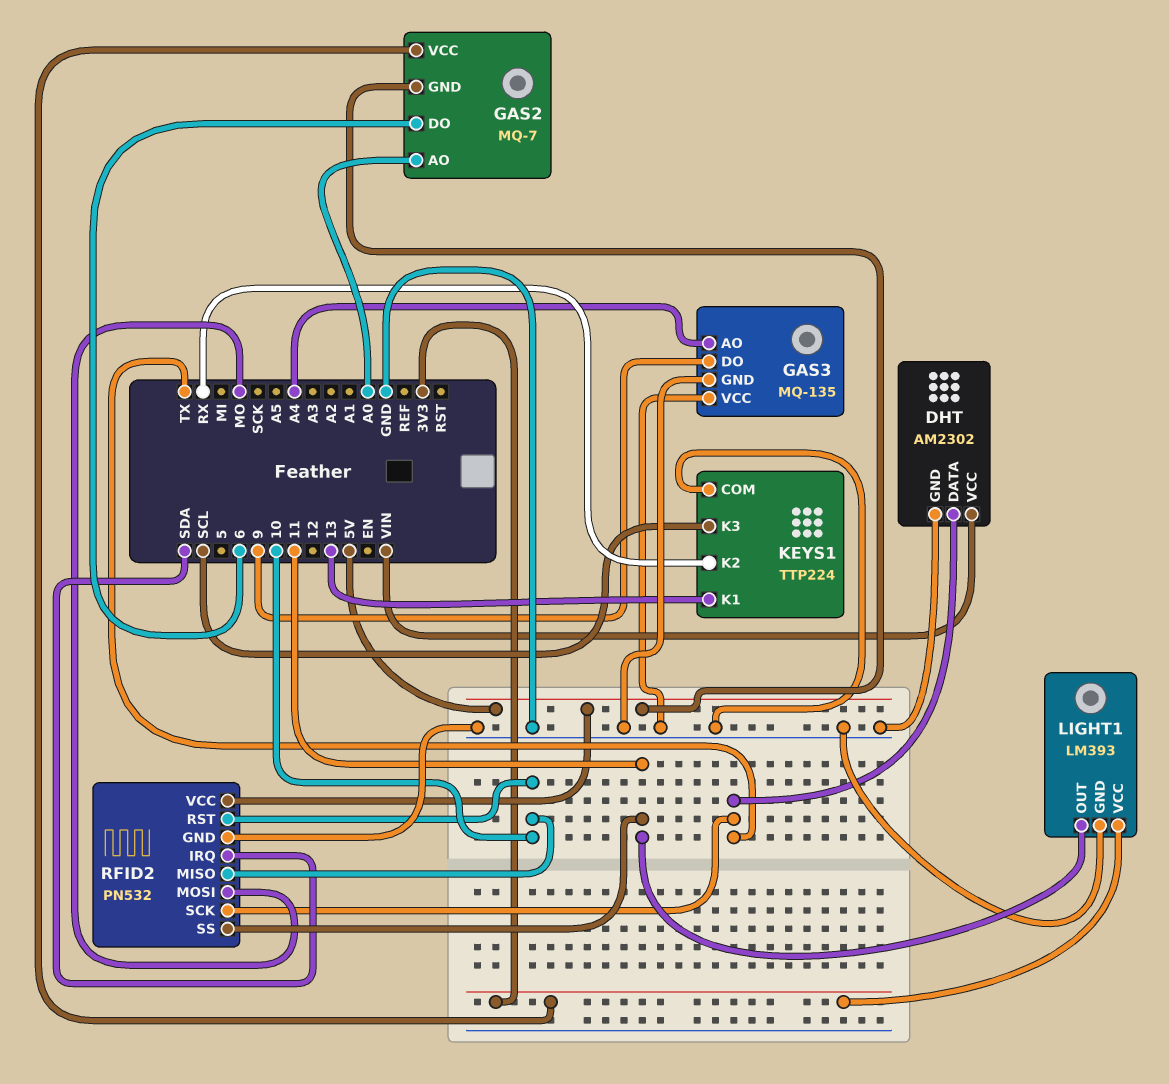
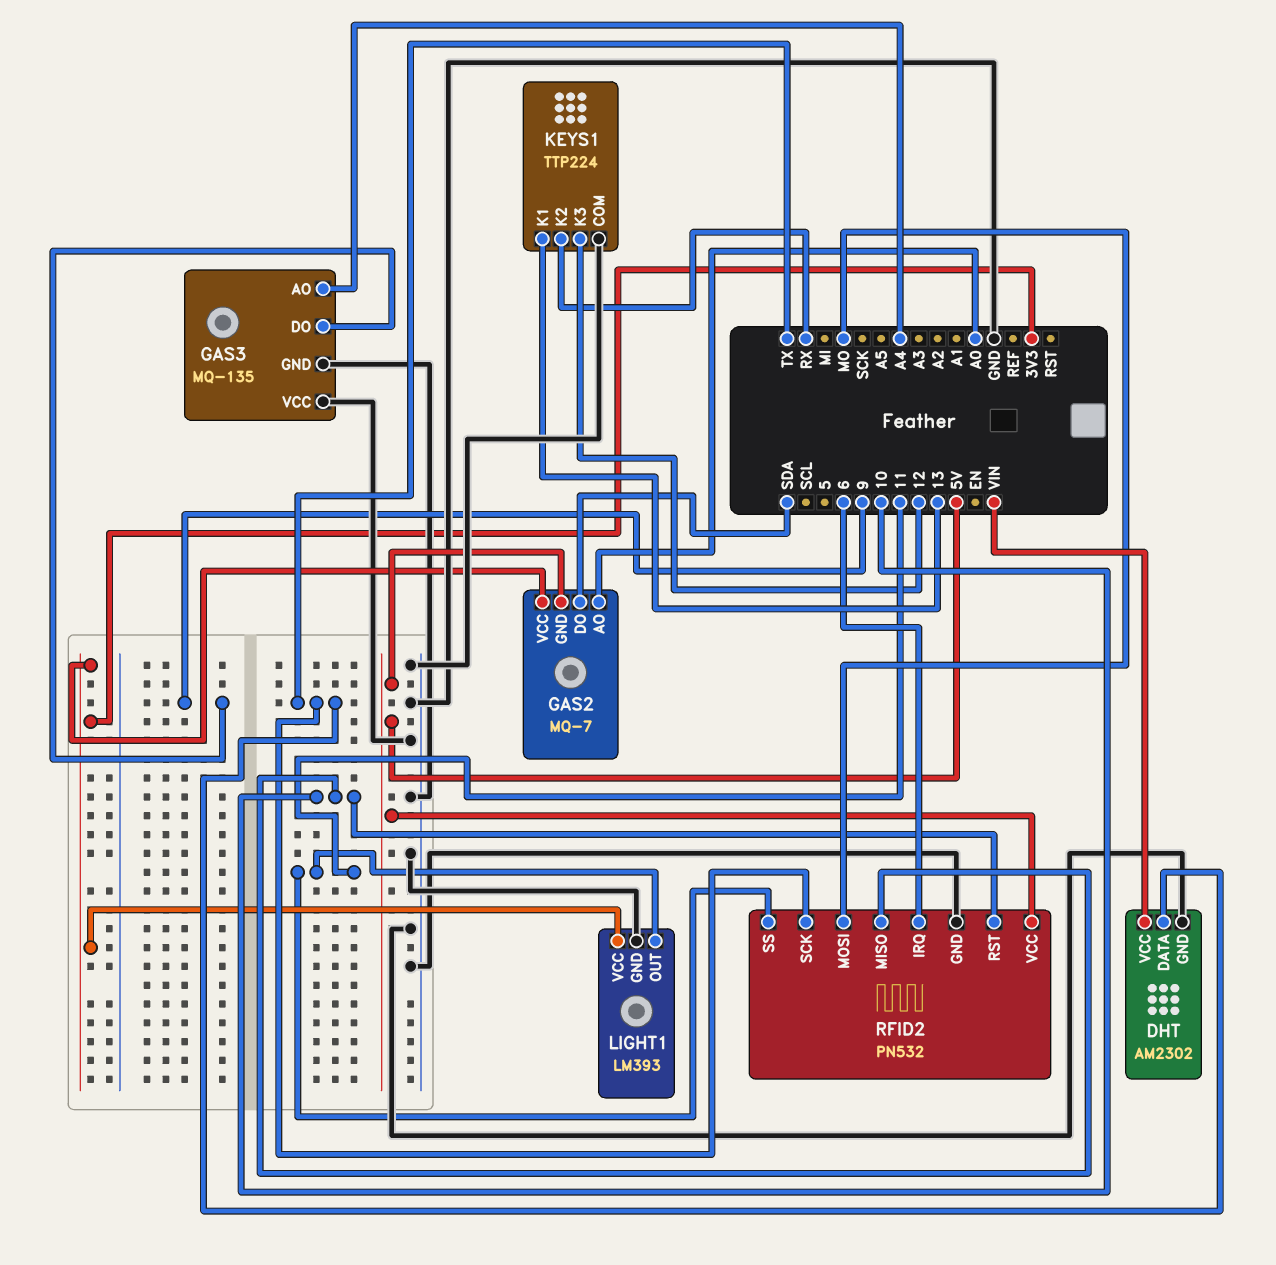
GAS2 pin DO: 6 -> SDA
KEYS1 pin K3: SCL -> 12
RFID2 pin IRQ: SDA -> 6

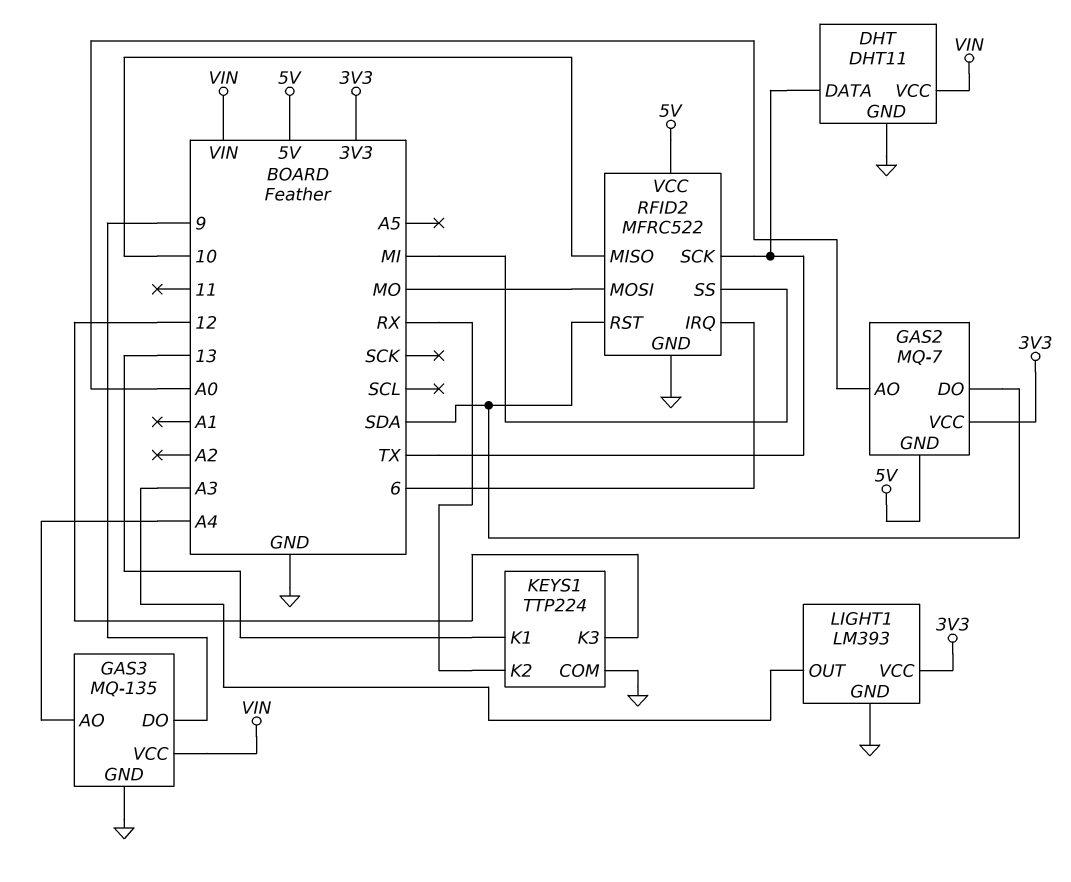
DHT: AM2302 -> DHT11
GAS3 pin VCC: GND -> VIN
LIGHT1 pin OUT: 11 -> A3
RFID2: PN532 -> MFRC522
RFID2 pin RST: 10 -> SDA
RFID2 pin SS: 11 -> MI

